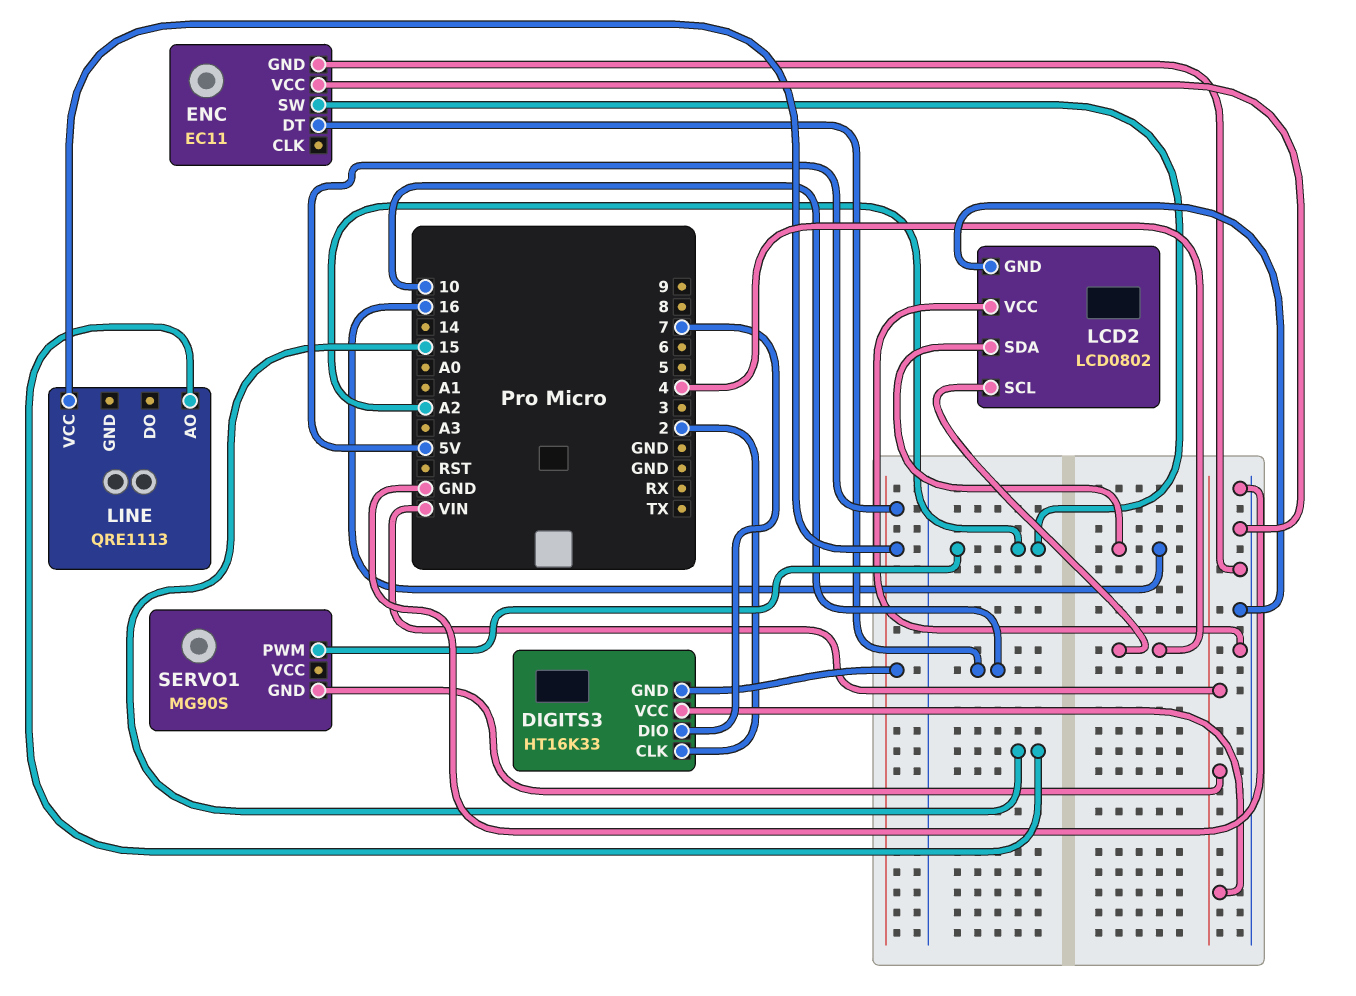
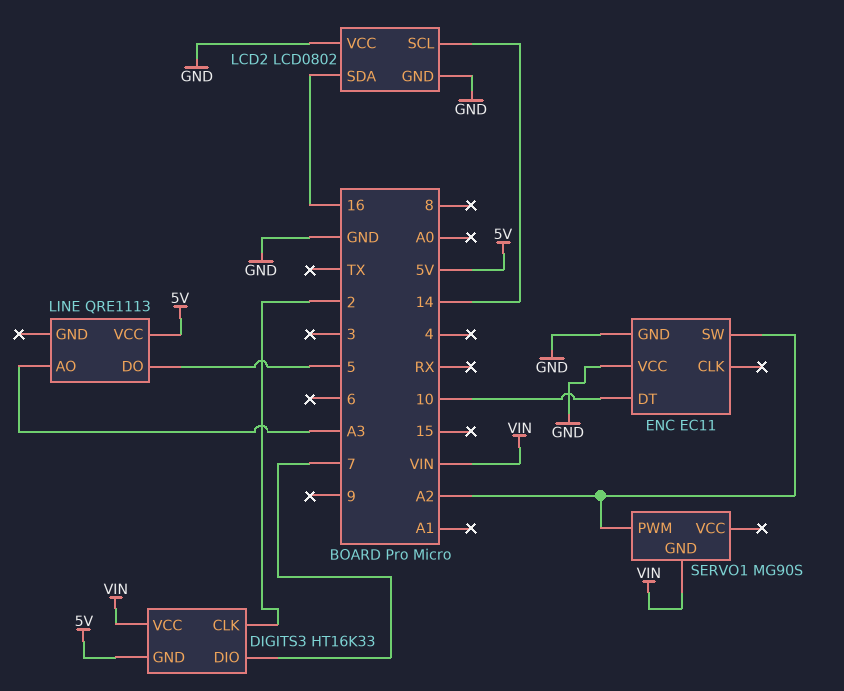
LCD2 pin SCL: 4 -> 14
LINE pin AO: 15 -> A3
LINE pin DO: none -> 5

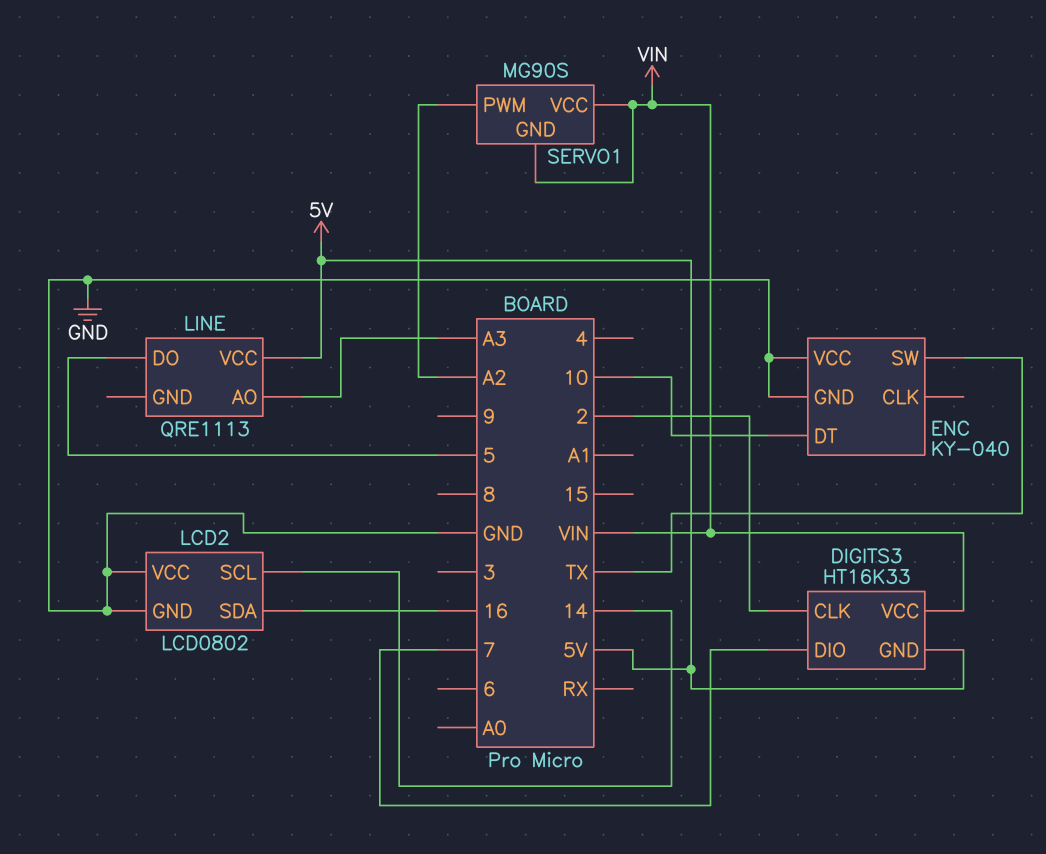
ENC: EC11 -> KY-040
ENC pin SW: A2 -> TX
SERVO1 pin VCC: none -> VIN

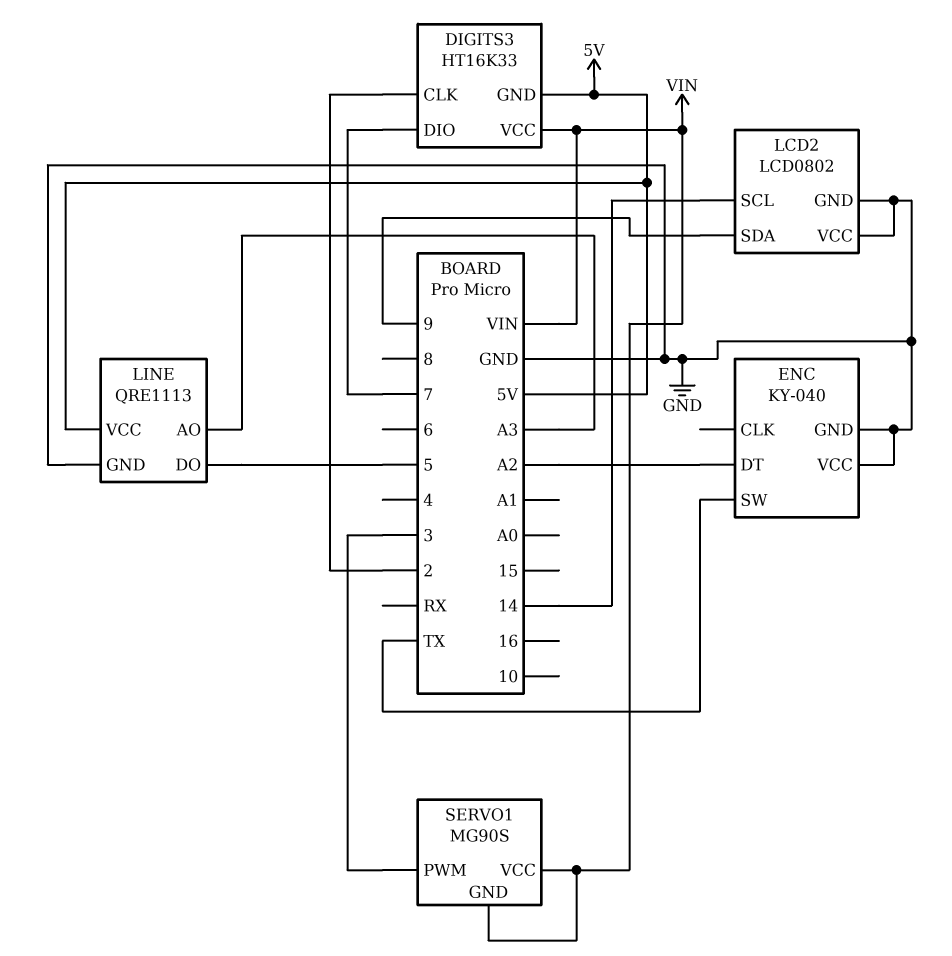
ENC pin DT: 10 -> A2
LCD2 pin SDA: 16 -> 9
LINE pin GND: none -> GND
SERVO1 pin PWM: A2 -> 3

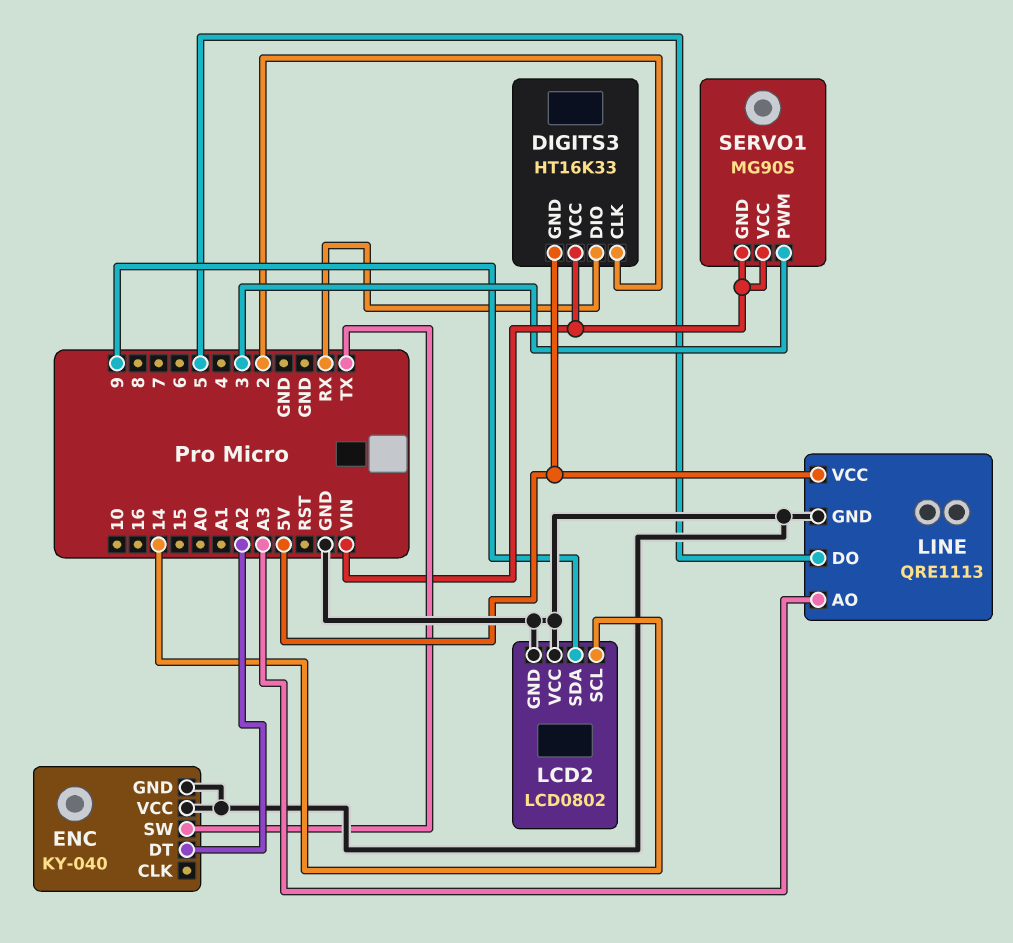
DIGITS3 pin DIO: 7 -> RX

